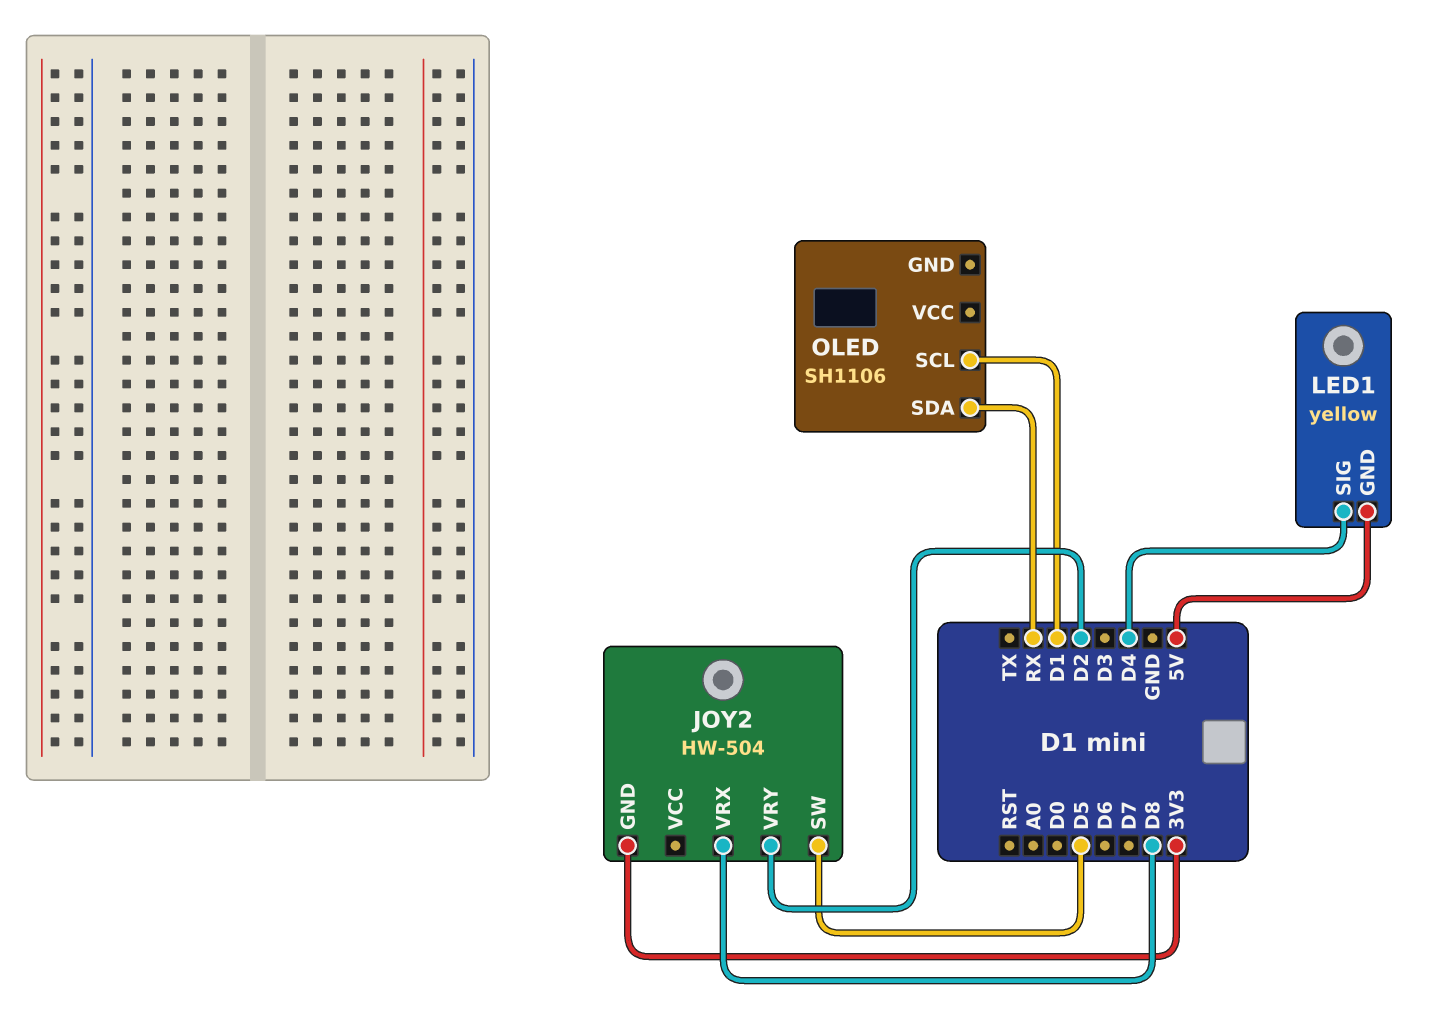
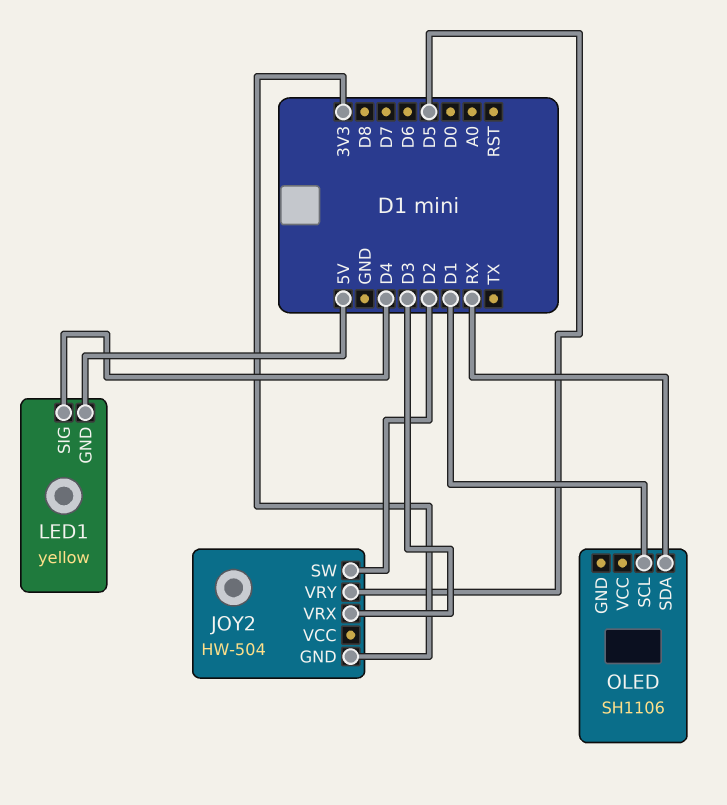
JOY2 pin SW: D5 -> D2
JOY2 pin VRX: D8 -> D3
JOY2 pin VRY: D2 -> D5

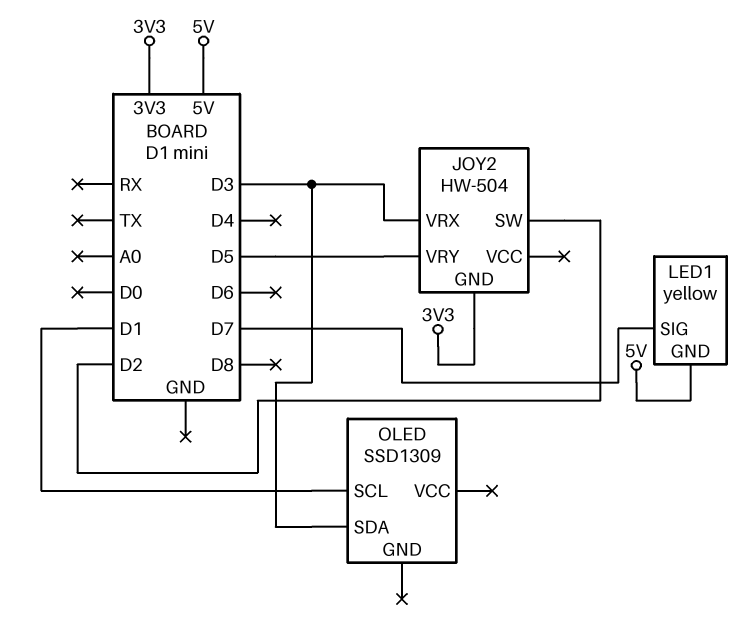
LED1 pin SIG: D4 -> D7
OLED: SH1106 -> SSD1309
OLED pin SDA: RX -> D3

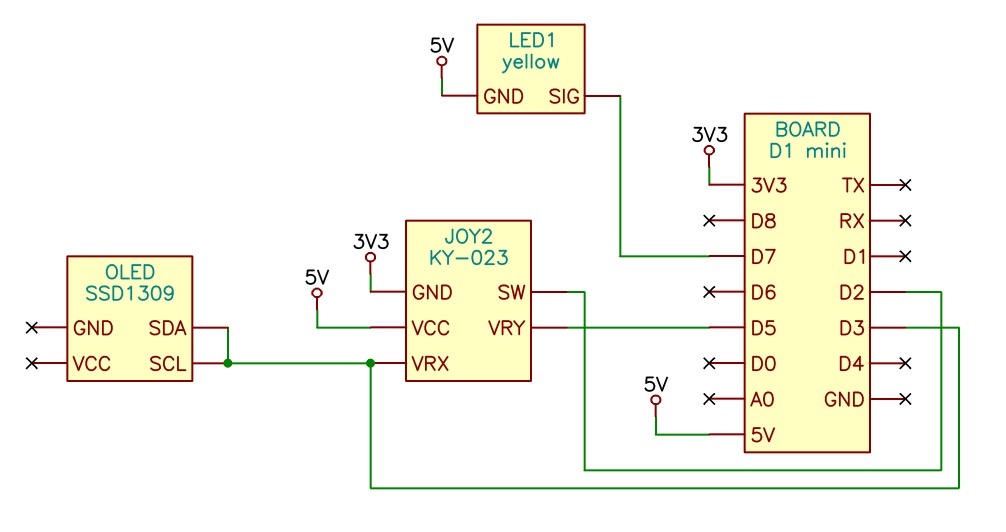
JOY2: HW-504 -> KY-023
JOY2 pin VCC: none -> 5V
OLED pin SCL: D1 -> D3

